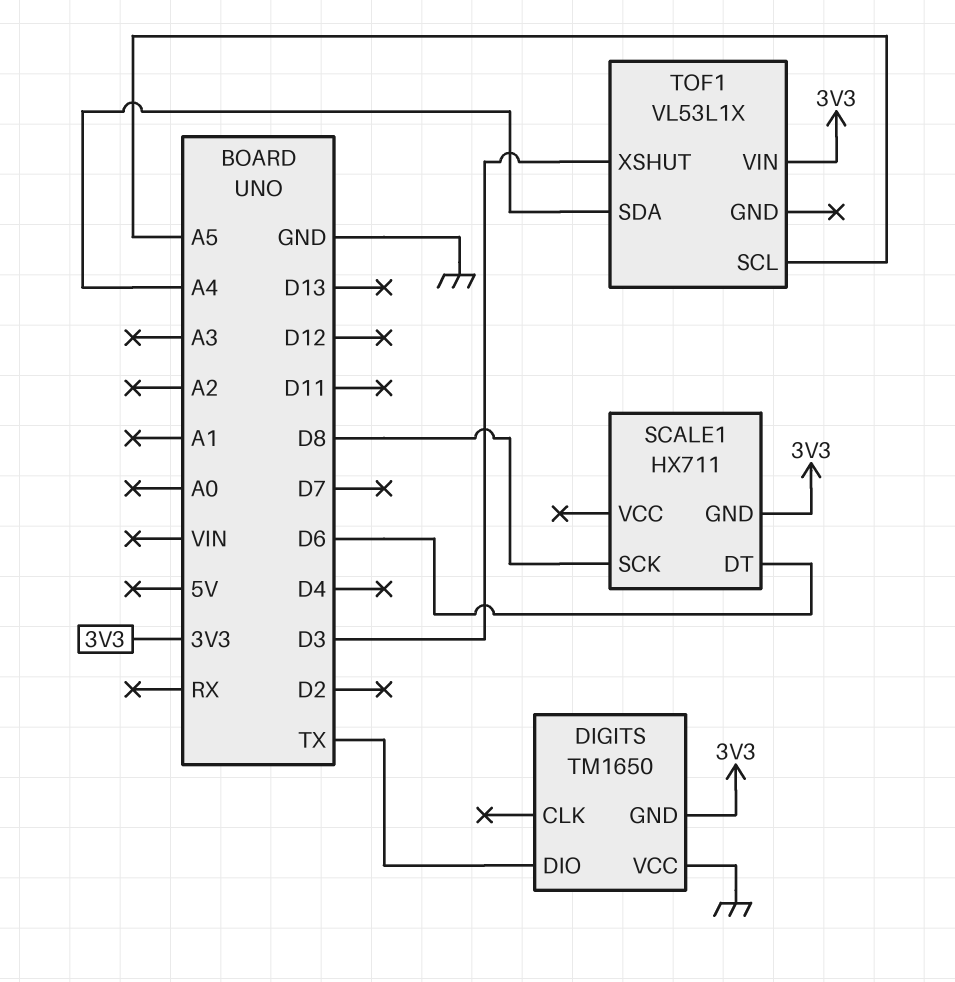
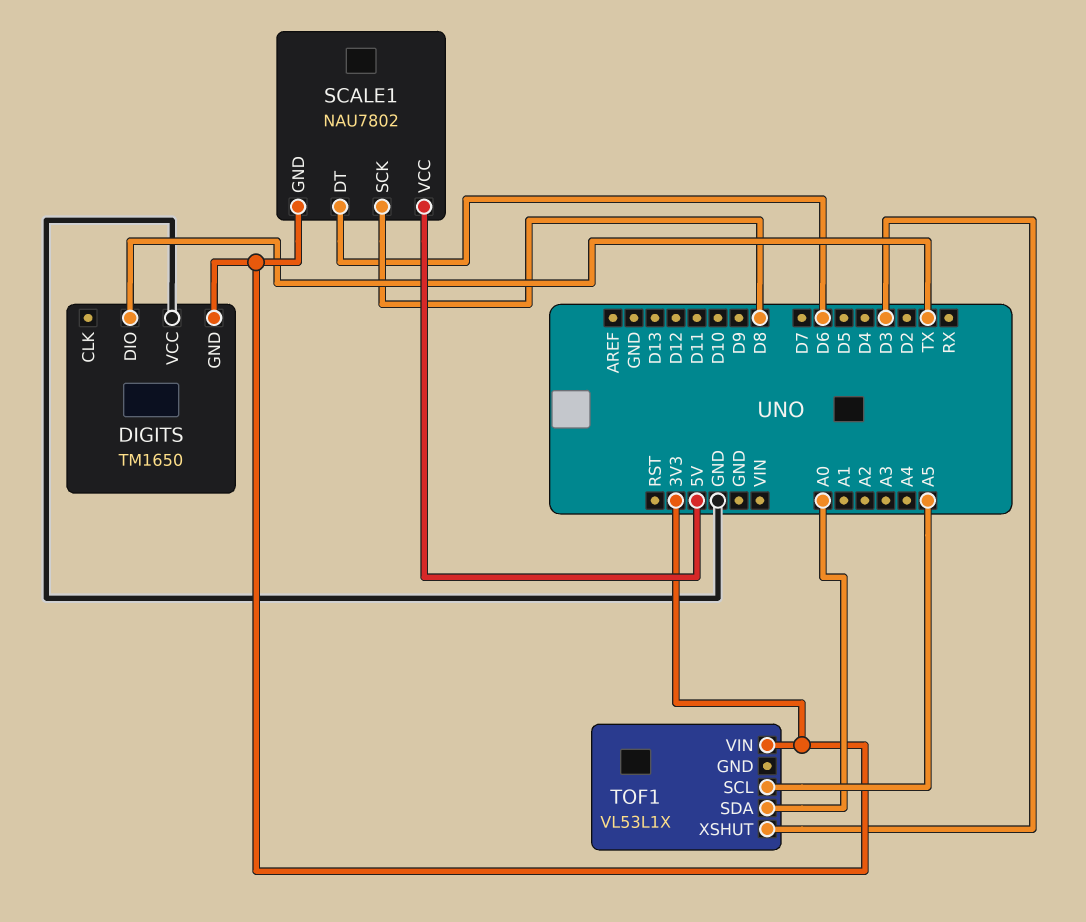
SCALE1: HX711 -> NAU7802
SCALE1 pin VCC: none -> 5V
TOF1 pin SDA: A4 -> A0

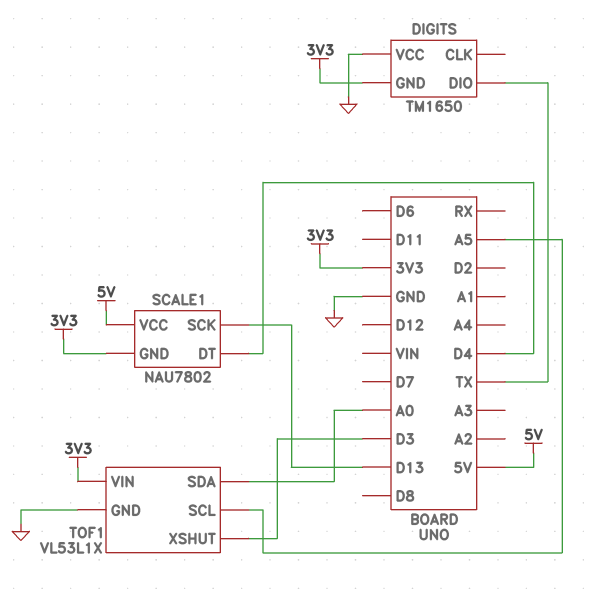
SCALE1 pin DT: D6 -> D4
SCALE1 pin SCK: D8 -> D13
TOF1 pin GND: none -> GND

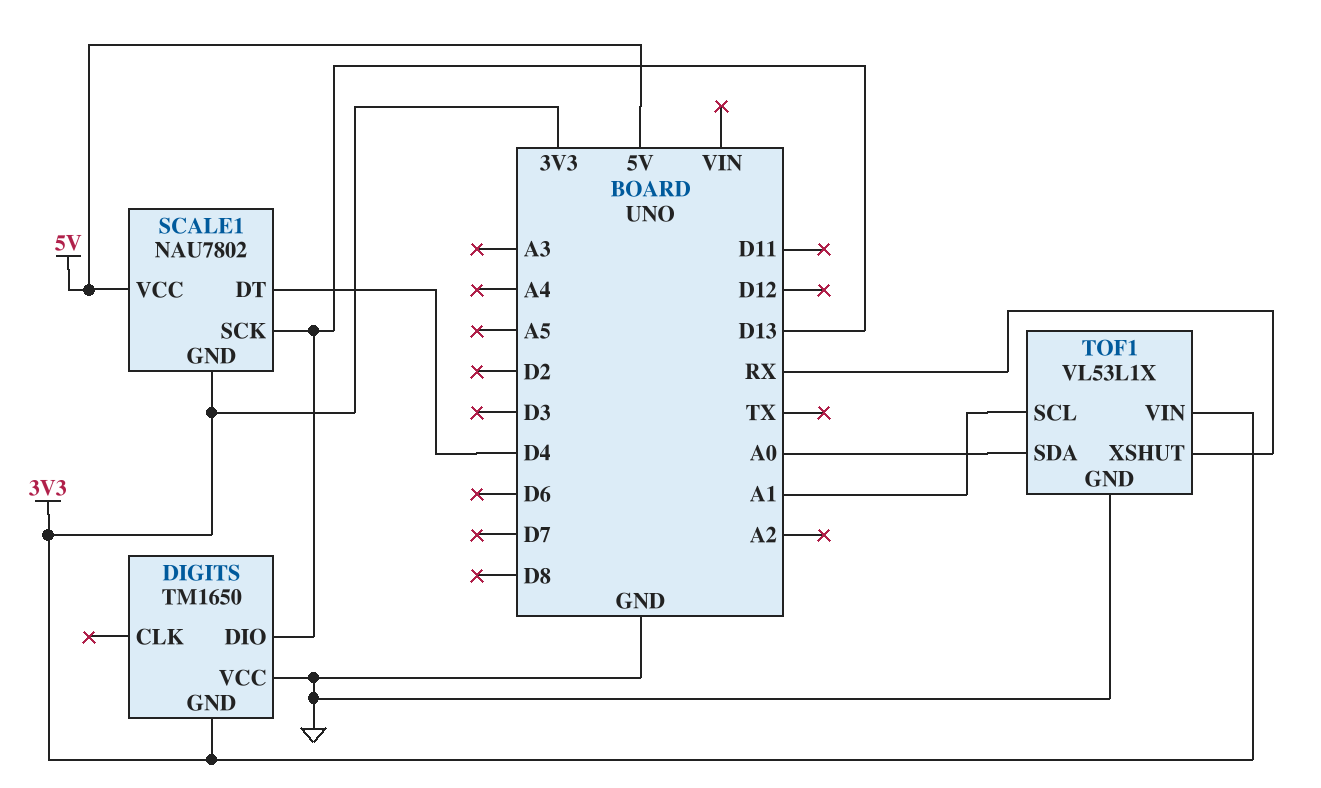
DIGITS pin DIO: TX -> D13
TOF1 pin SCL: A5 -> A1
TOF1 pin XSHUT: D3 -> RX

